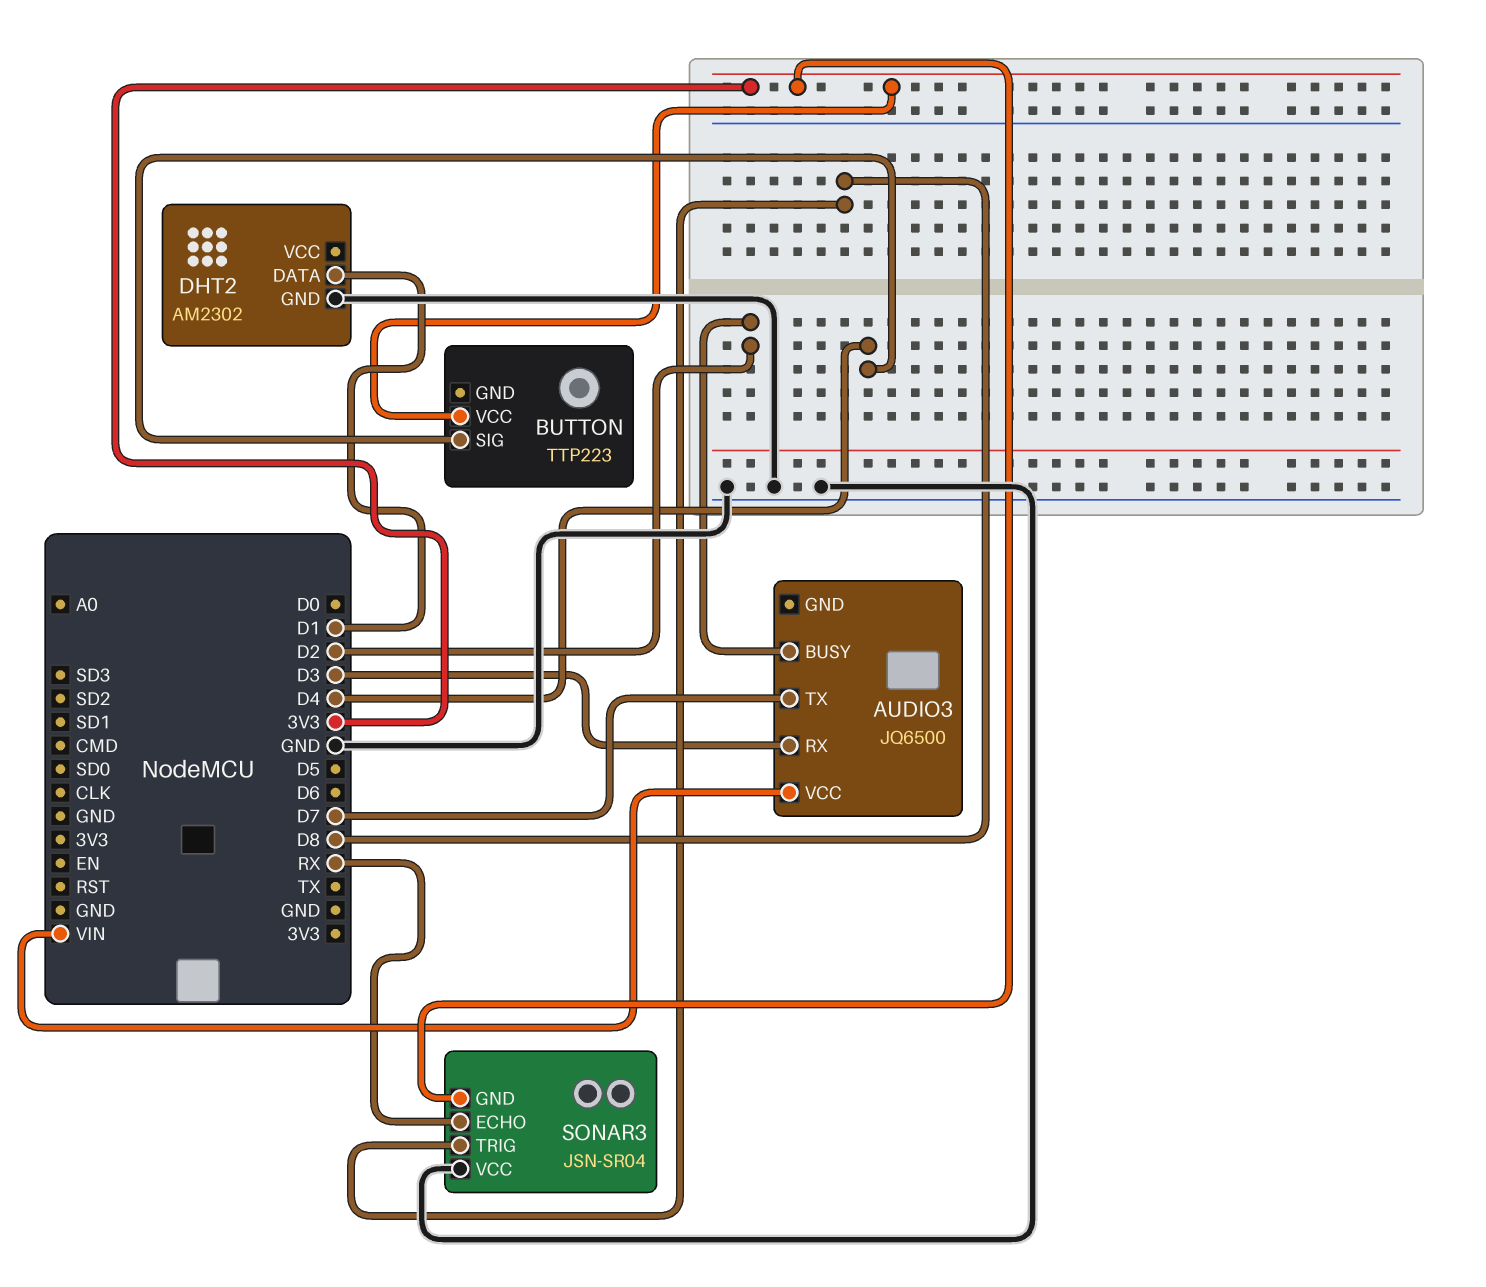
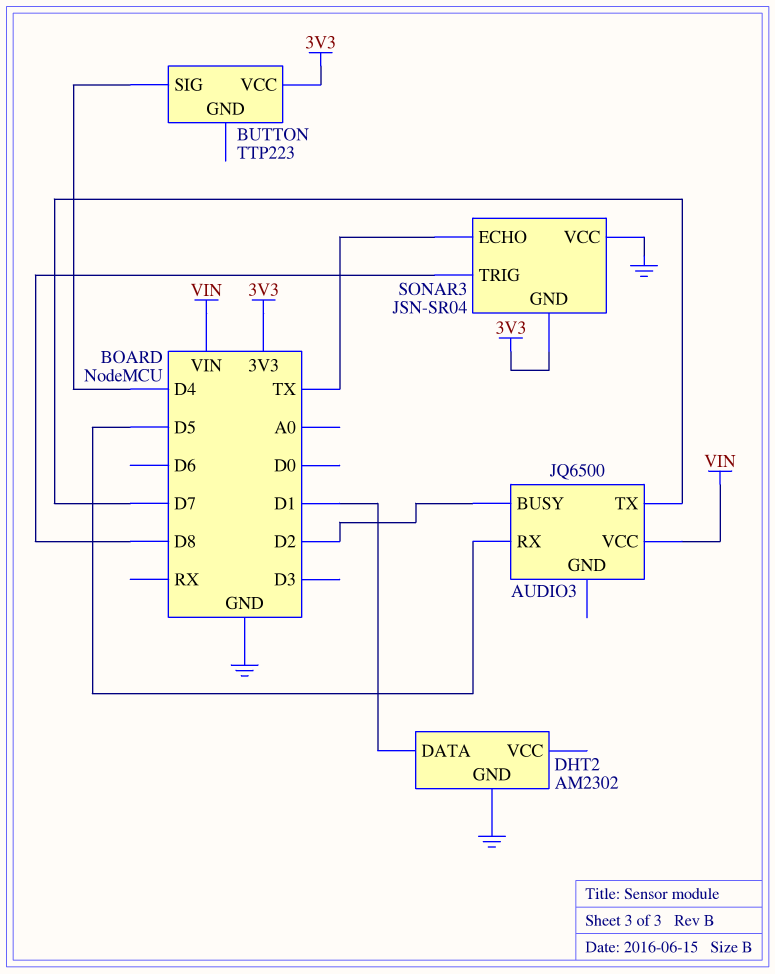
AUDIO3 pin RX: D3 -> D5
SONAR3 pin ECHO: RX -> TX

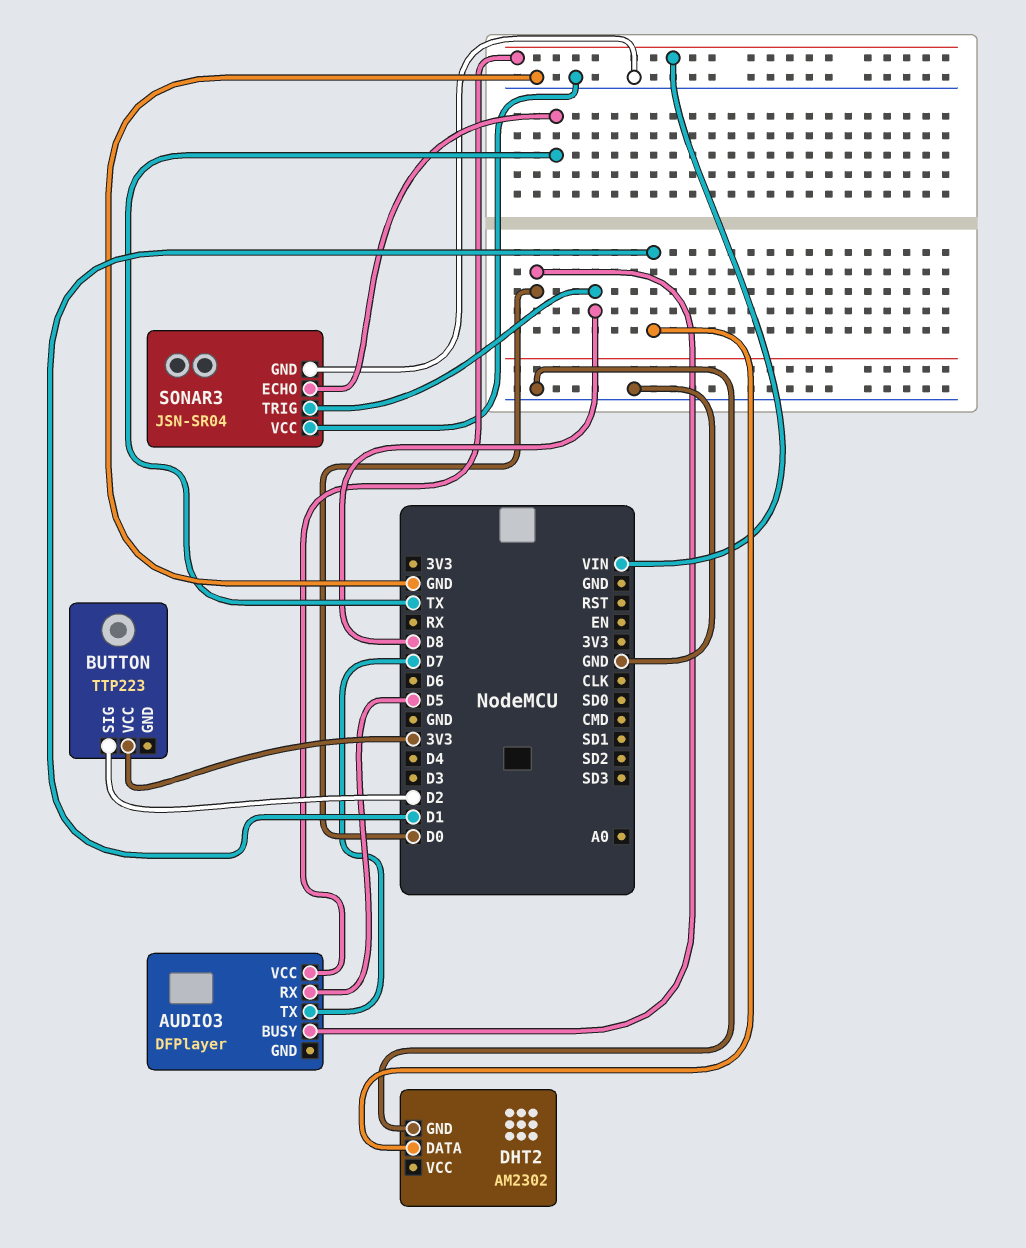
AUDIO3: JQ6500 -> DFPlayer
AUDIO3 pin BUSY: D2 -> D0
BUTTON pin SIG: D4 -> D2
SONAR3 pin GND: 3V3 -> GND

